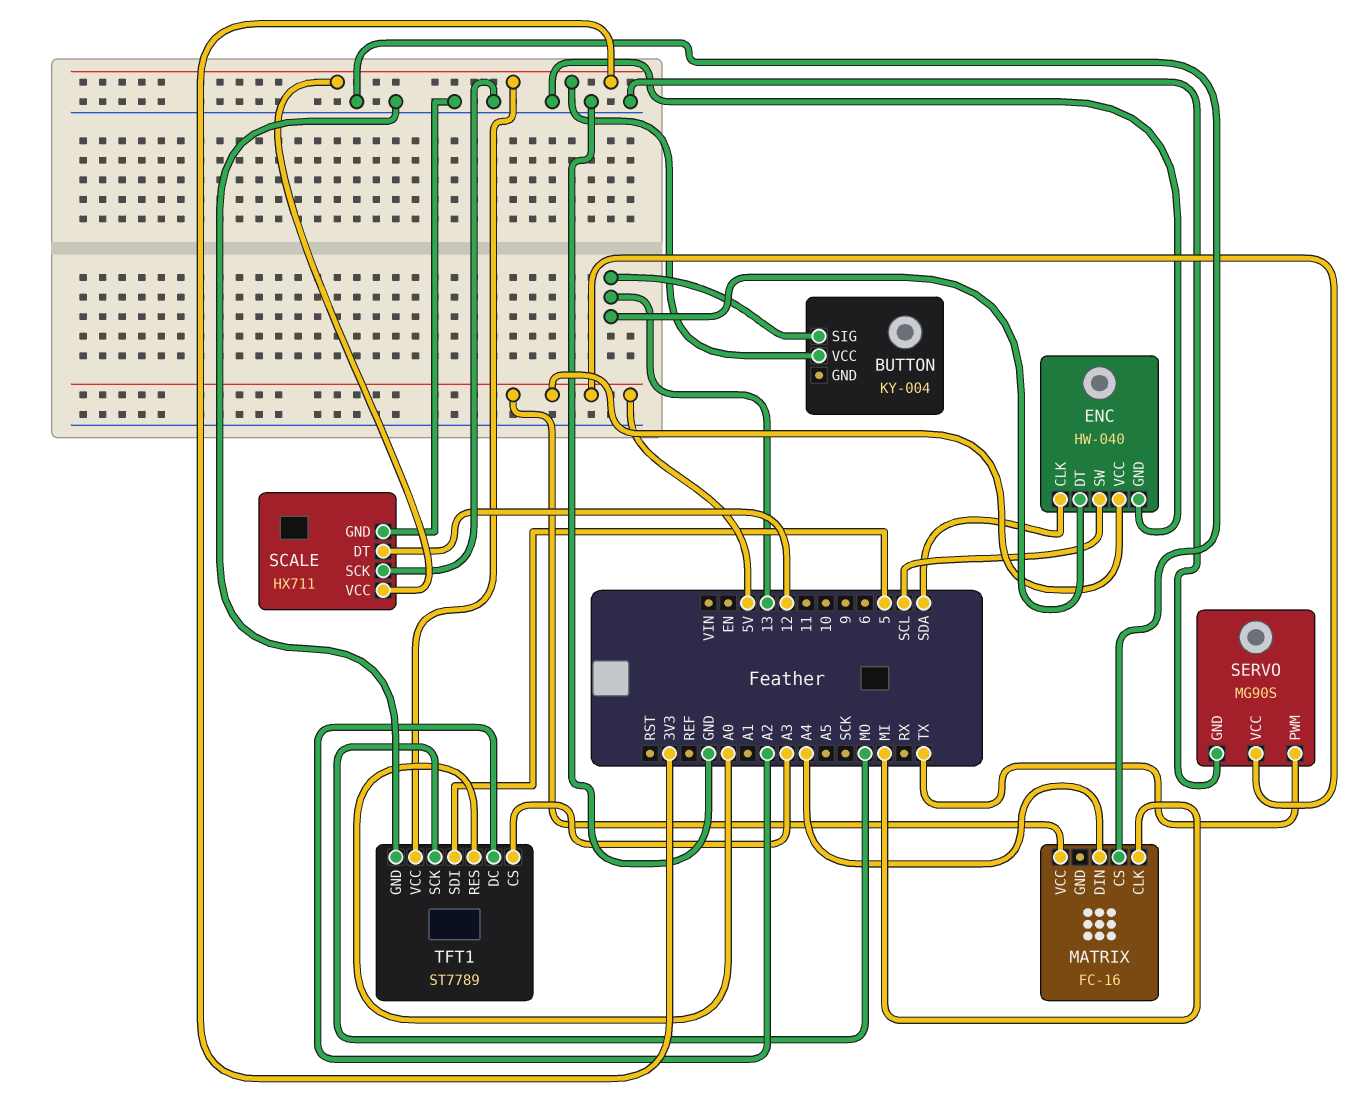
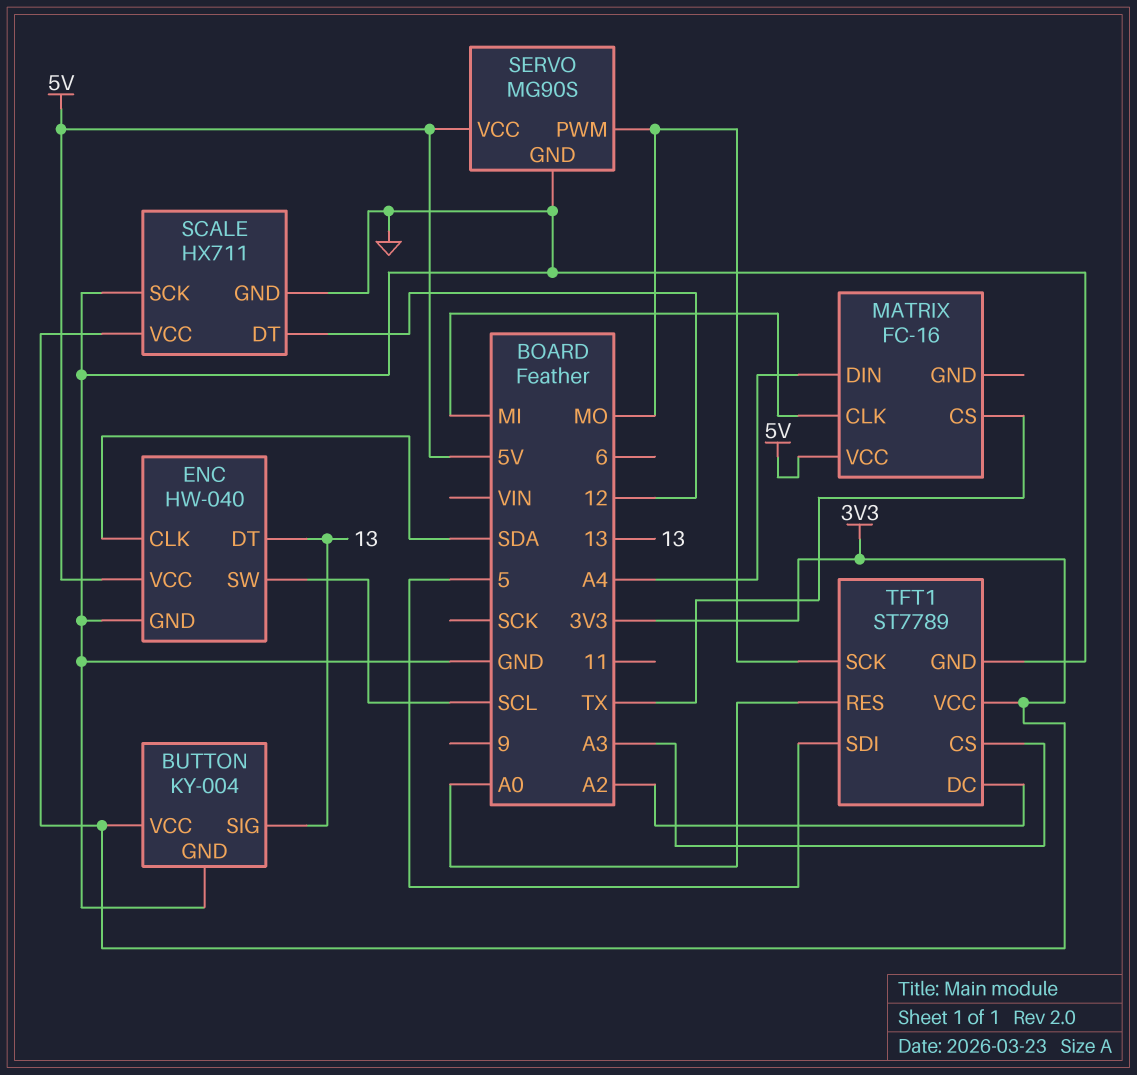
BUTTON pin GND: none -> GND
MATRIX pin CS: GND -> TX
SERVO pin PWM: TX -> MO

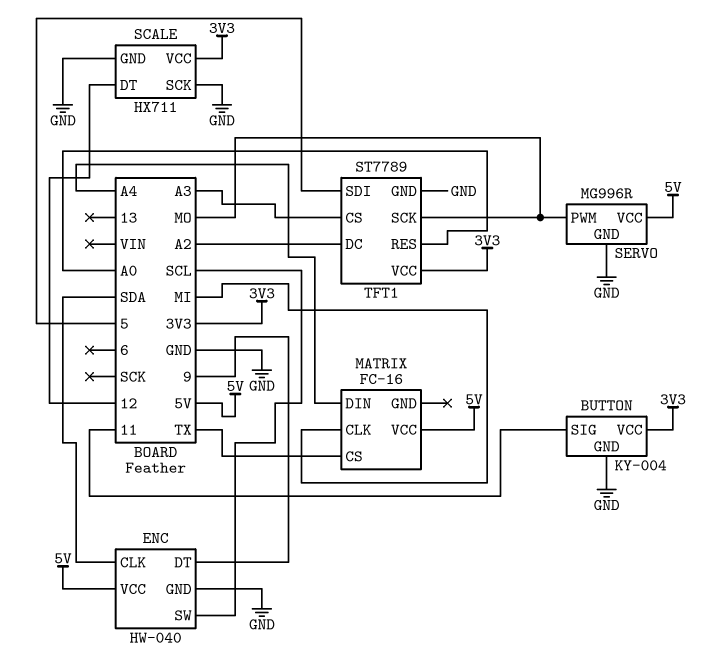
BUTTON pin SIG: 13 -> 11
ENC pin DT: 13 -> 9
SERVO: MG90S -> MG996R

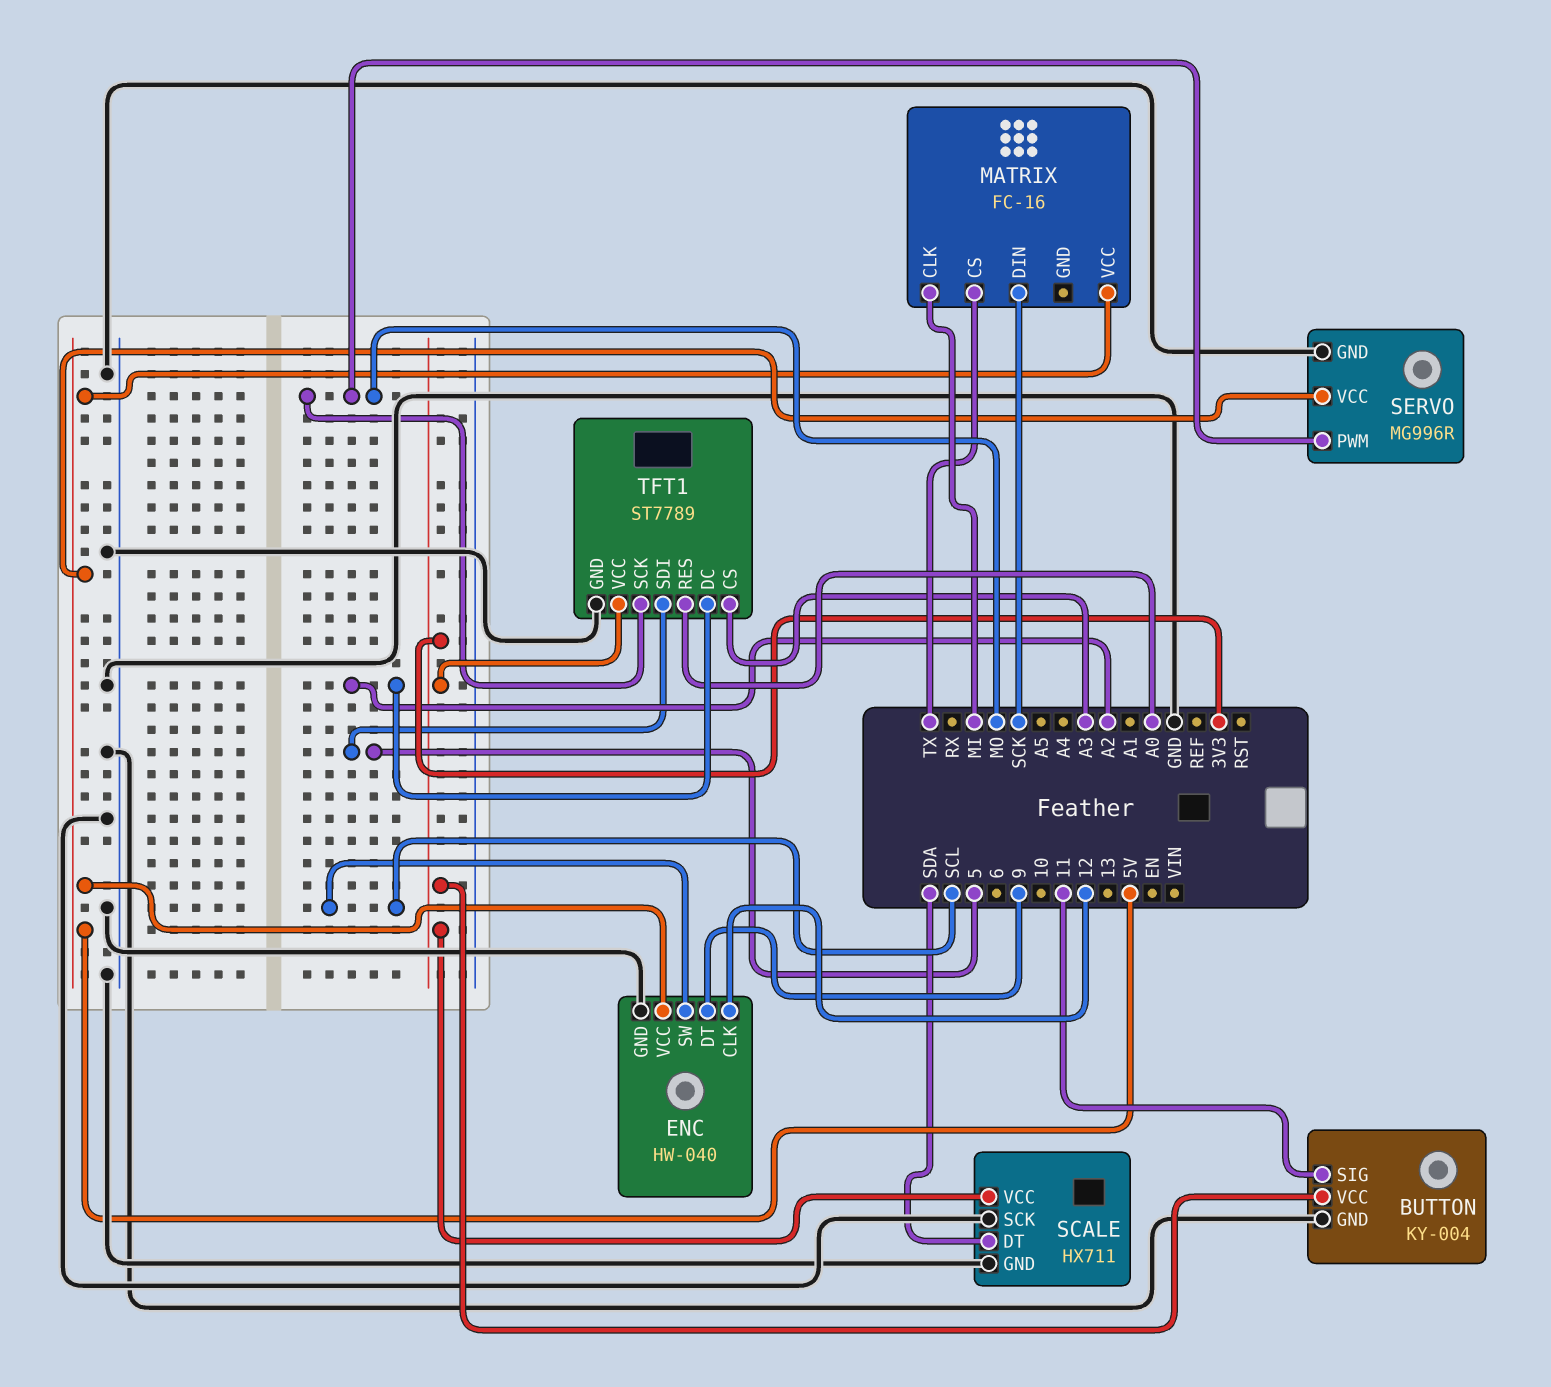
ENC pin CLK: SDA -> 12
MATRIX pin DIN: A4 -> SCK
SCALE pin DT: 12 -> SDA

